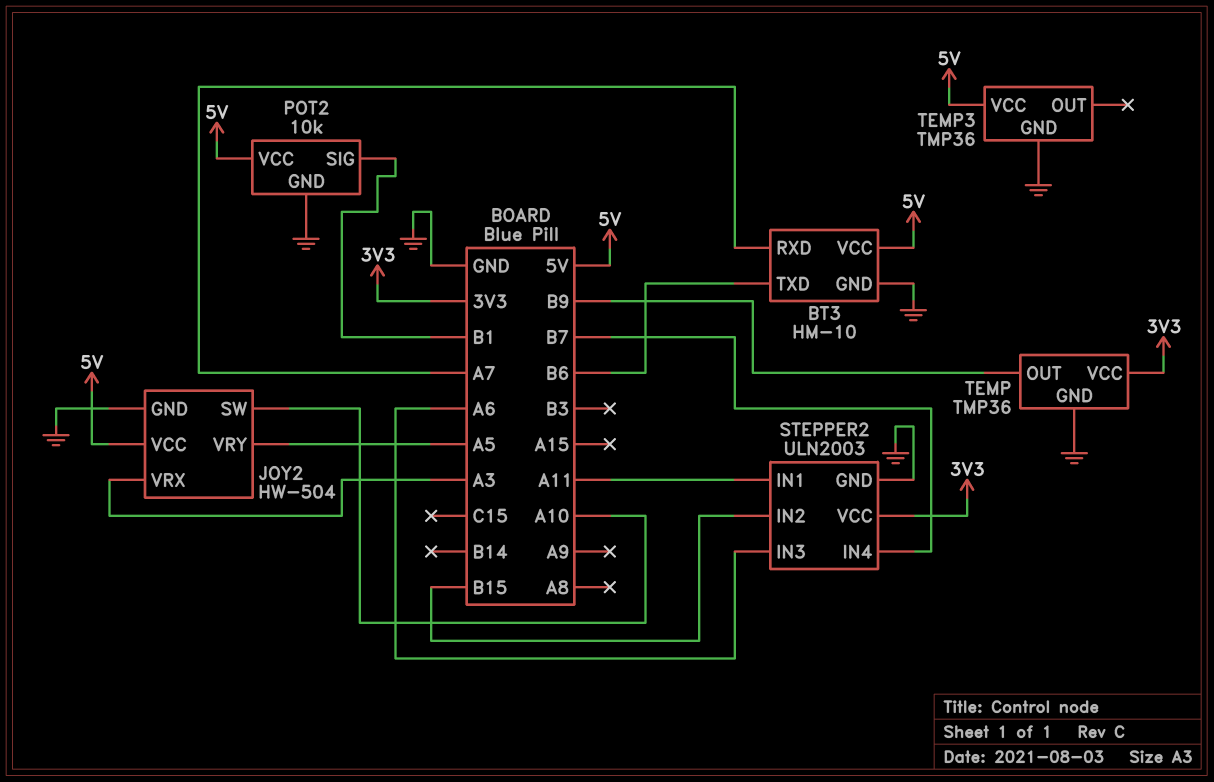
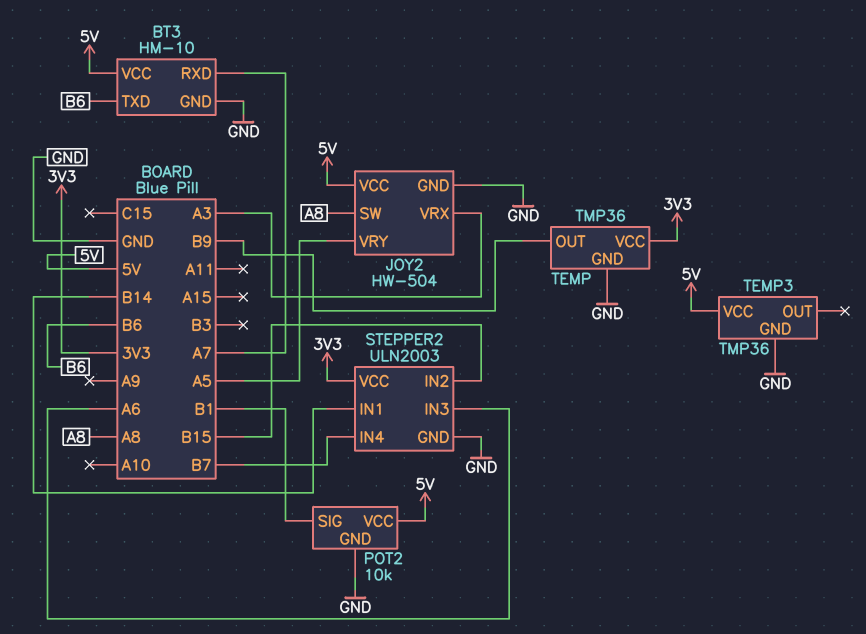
JOY2 pin SW: A10 -> A8
STEPPER2 pin IN1: A11 -> B14

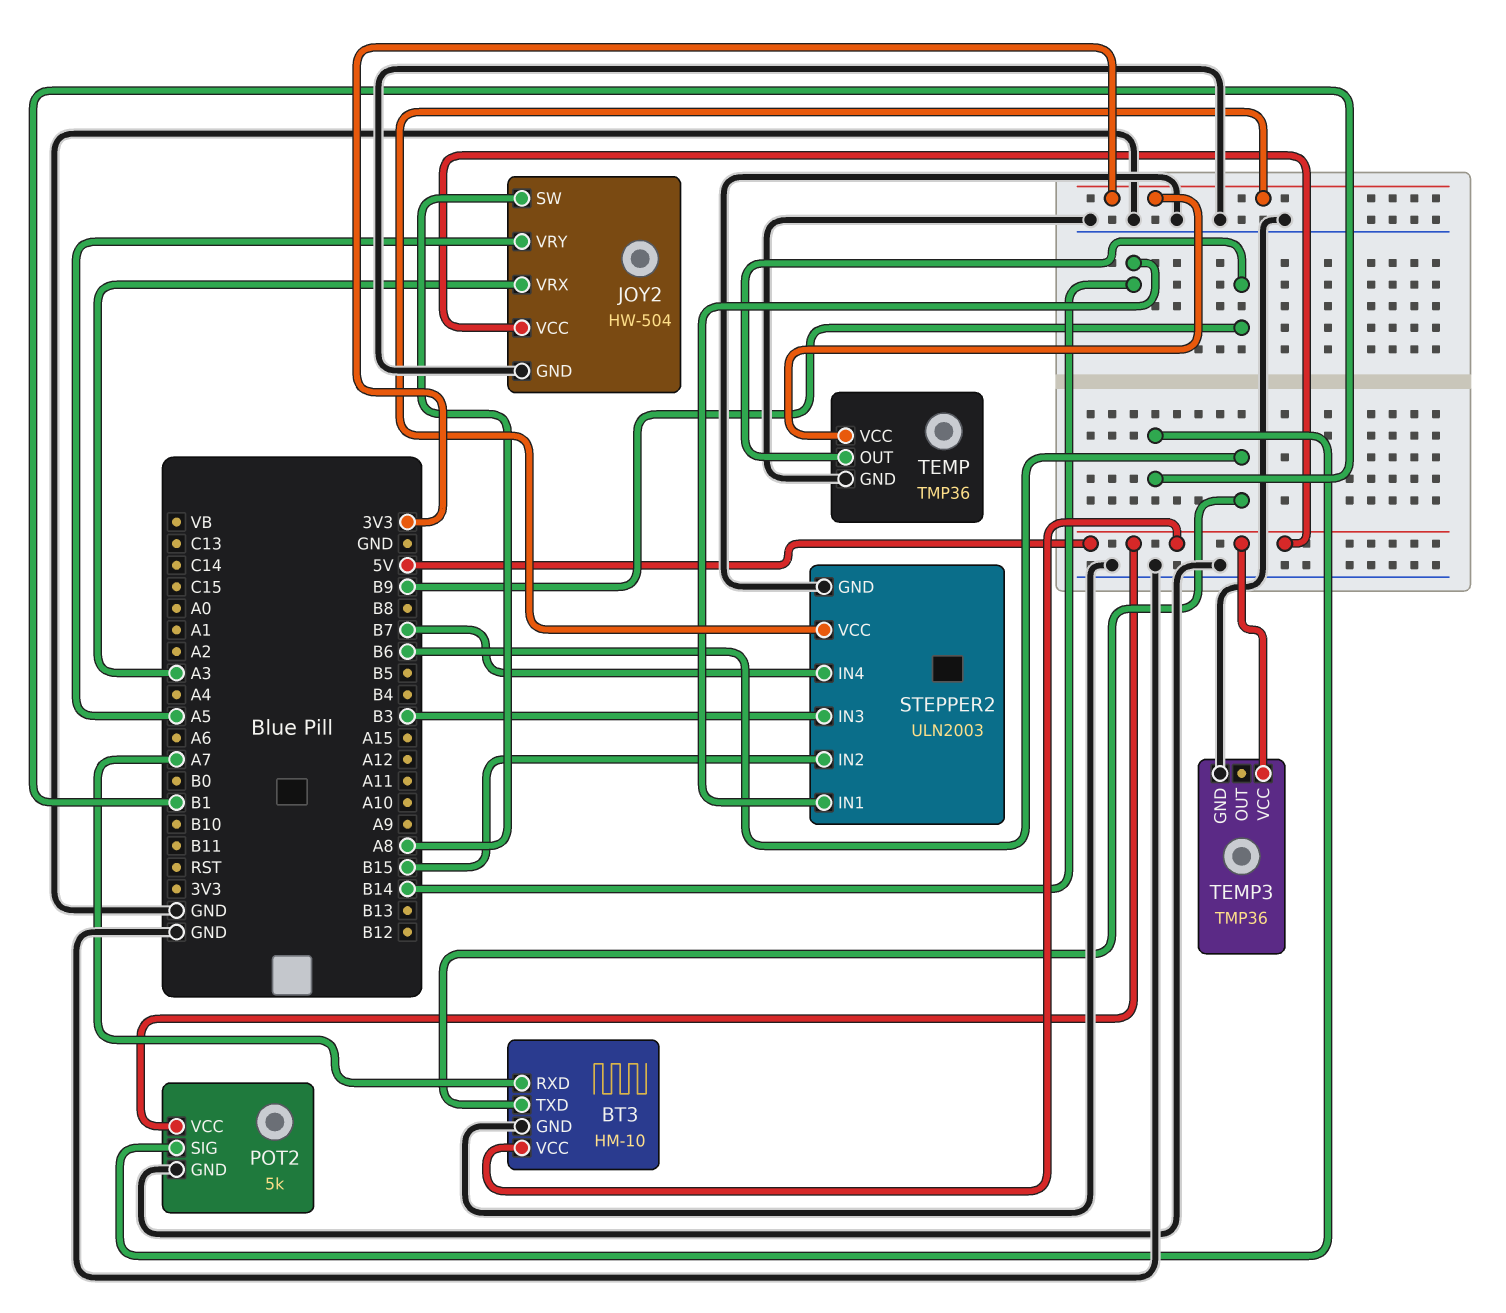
POT2: 10k -> 5k
STEPPER2 pin IN3: A6 -> B3

